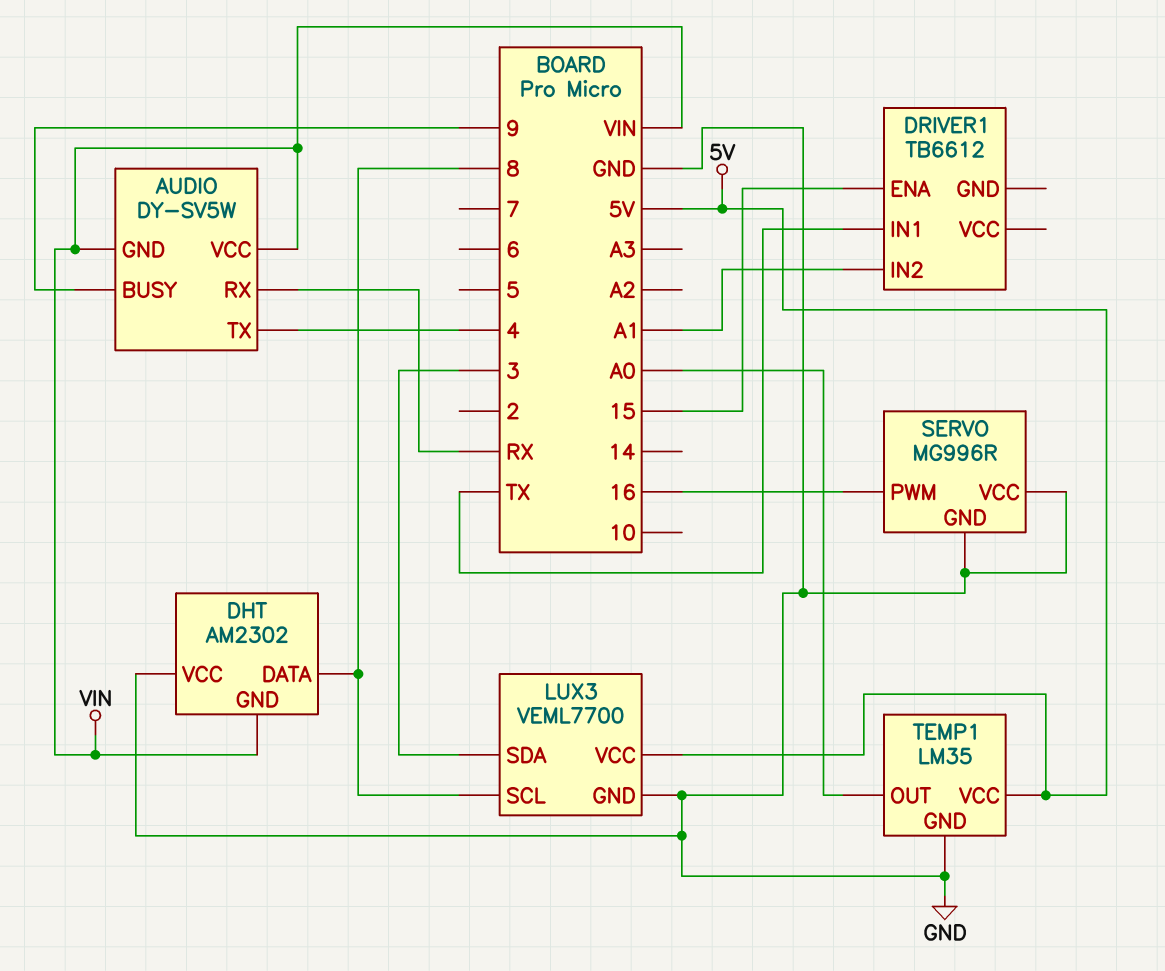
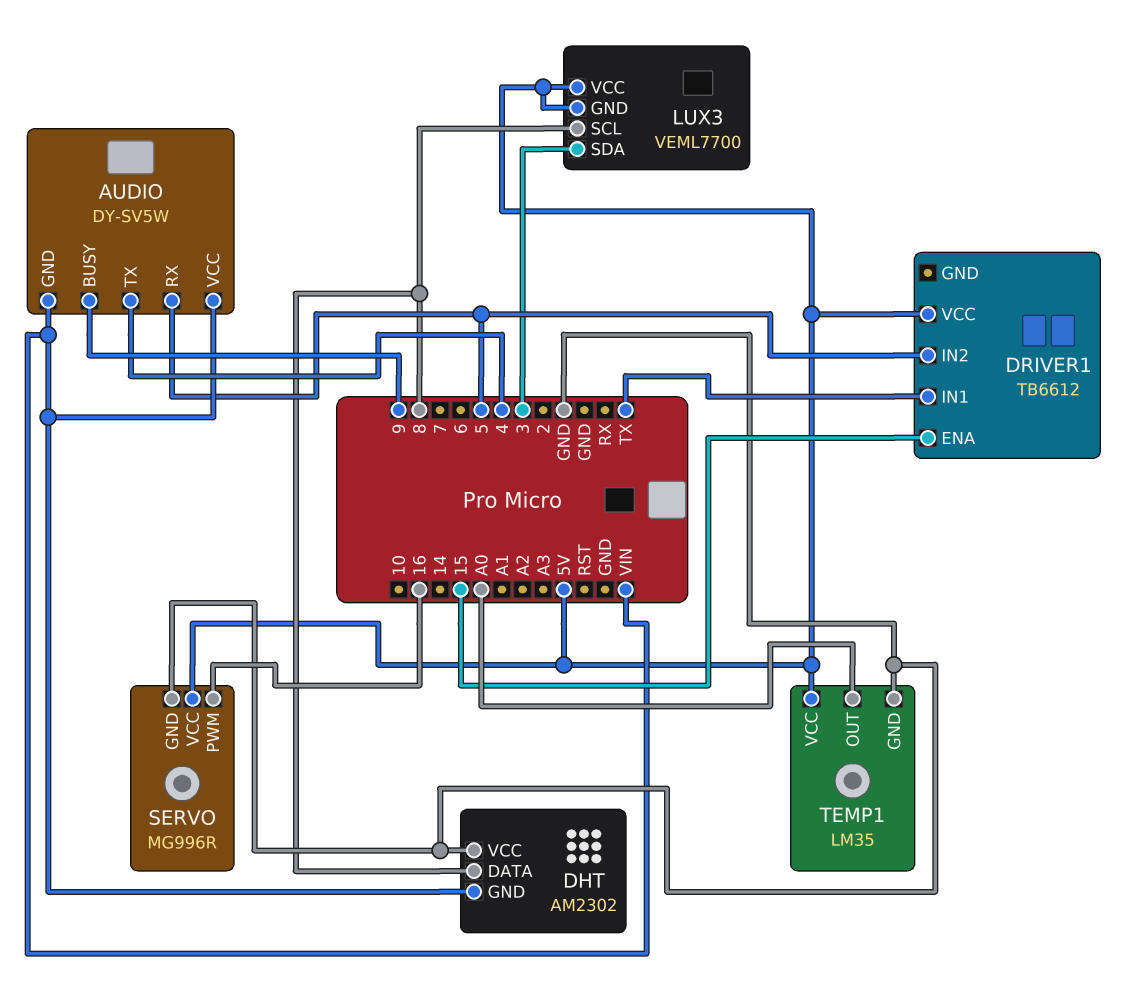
AUDIO pin RX: RX -> 5
DRIVER1 pin IN2: A1 -> 5
DRIVER1 pin VCC: none -> 5V
LUX3 pin GND: GND -> 5V
SERVO pin VCC: GND -> 5V

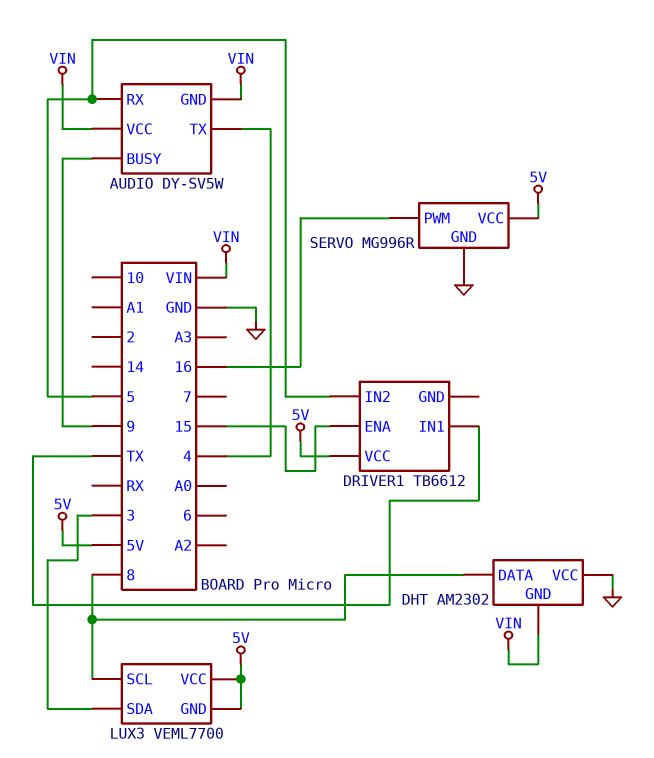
TEMP1: LM35 -> none
TEMP1 pin GND: GND -> none
TEMP1 pin OUT: A0 -> none
TEMP1 pin VCC: 5V -> none

